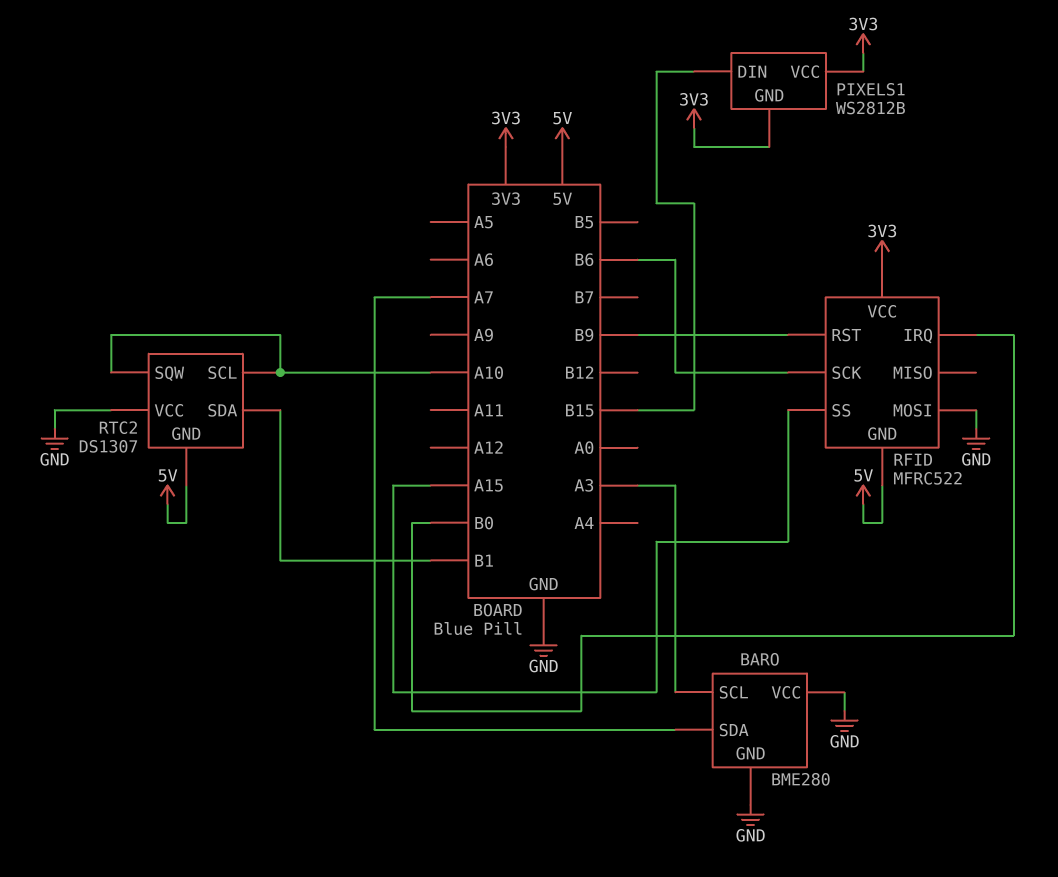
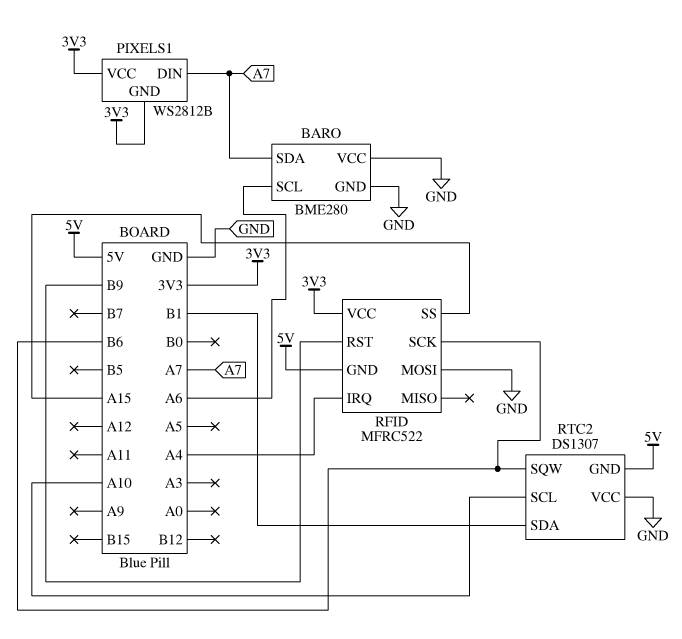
BARO pin SCL: A3 -> A6
PIXELS1 pin DIN: B15 -> A7
RFID pin IRQ: B0 -> A4
RTC2 pin SQW: A10 -> B6

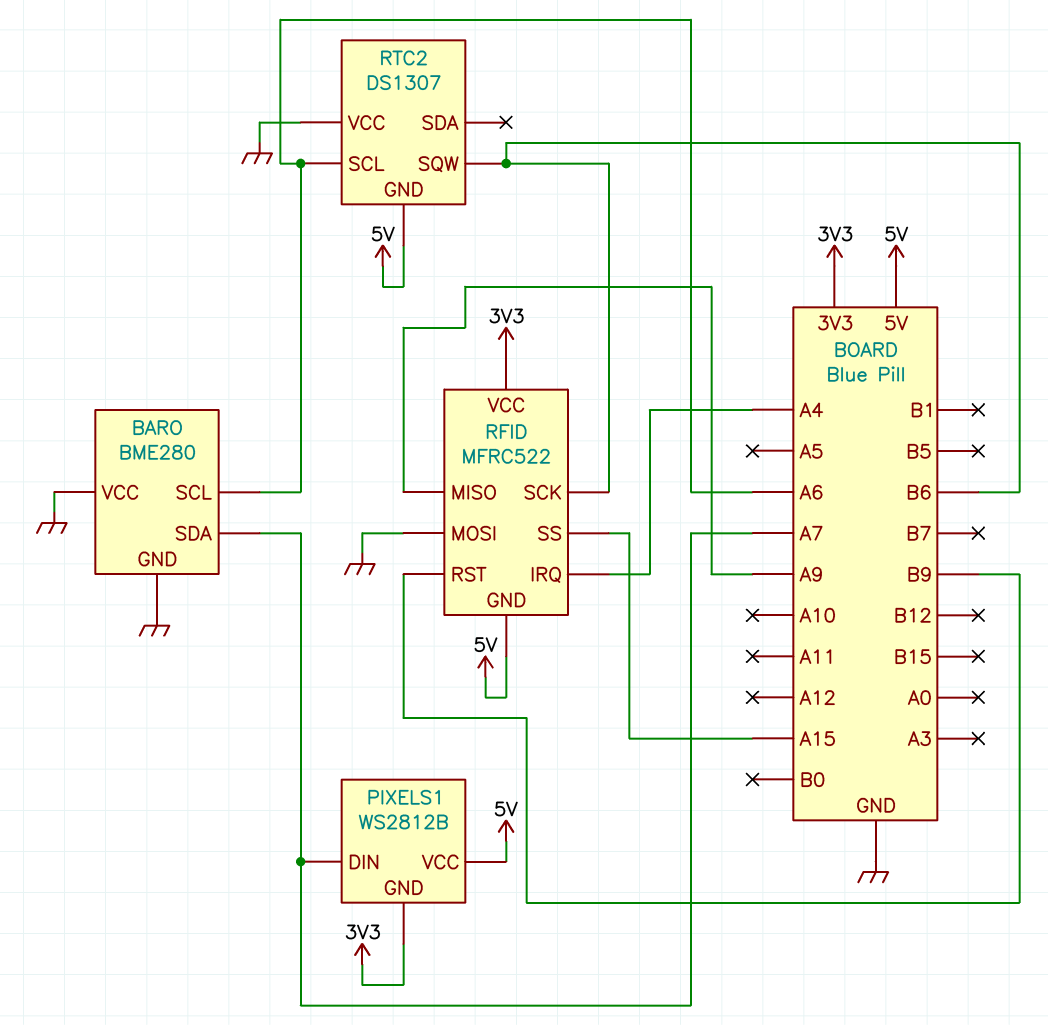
PIXELS1 pin VCC: 3V3 -> 5V
RFID pin MISO: none -> A9
RTC2 pin SCL: A10 -> A6
RTC2 pin SDA: B1 -> none

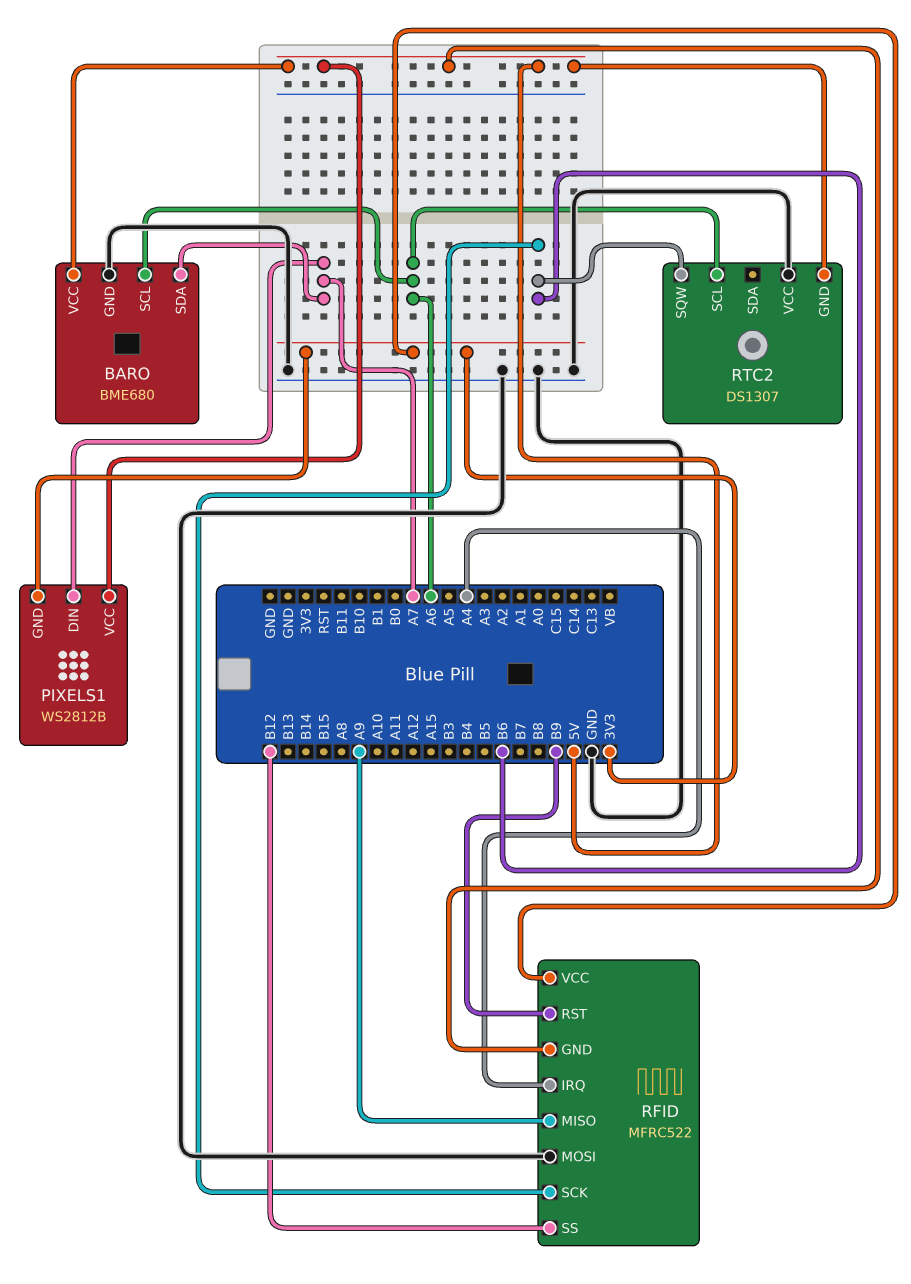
BARO: BME280 -> BME680
BARO pin VCC: GND -> 5V
RFID pin SS: A15 -> B12

